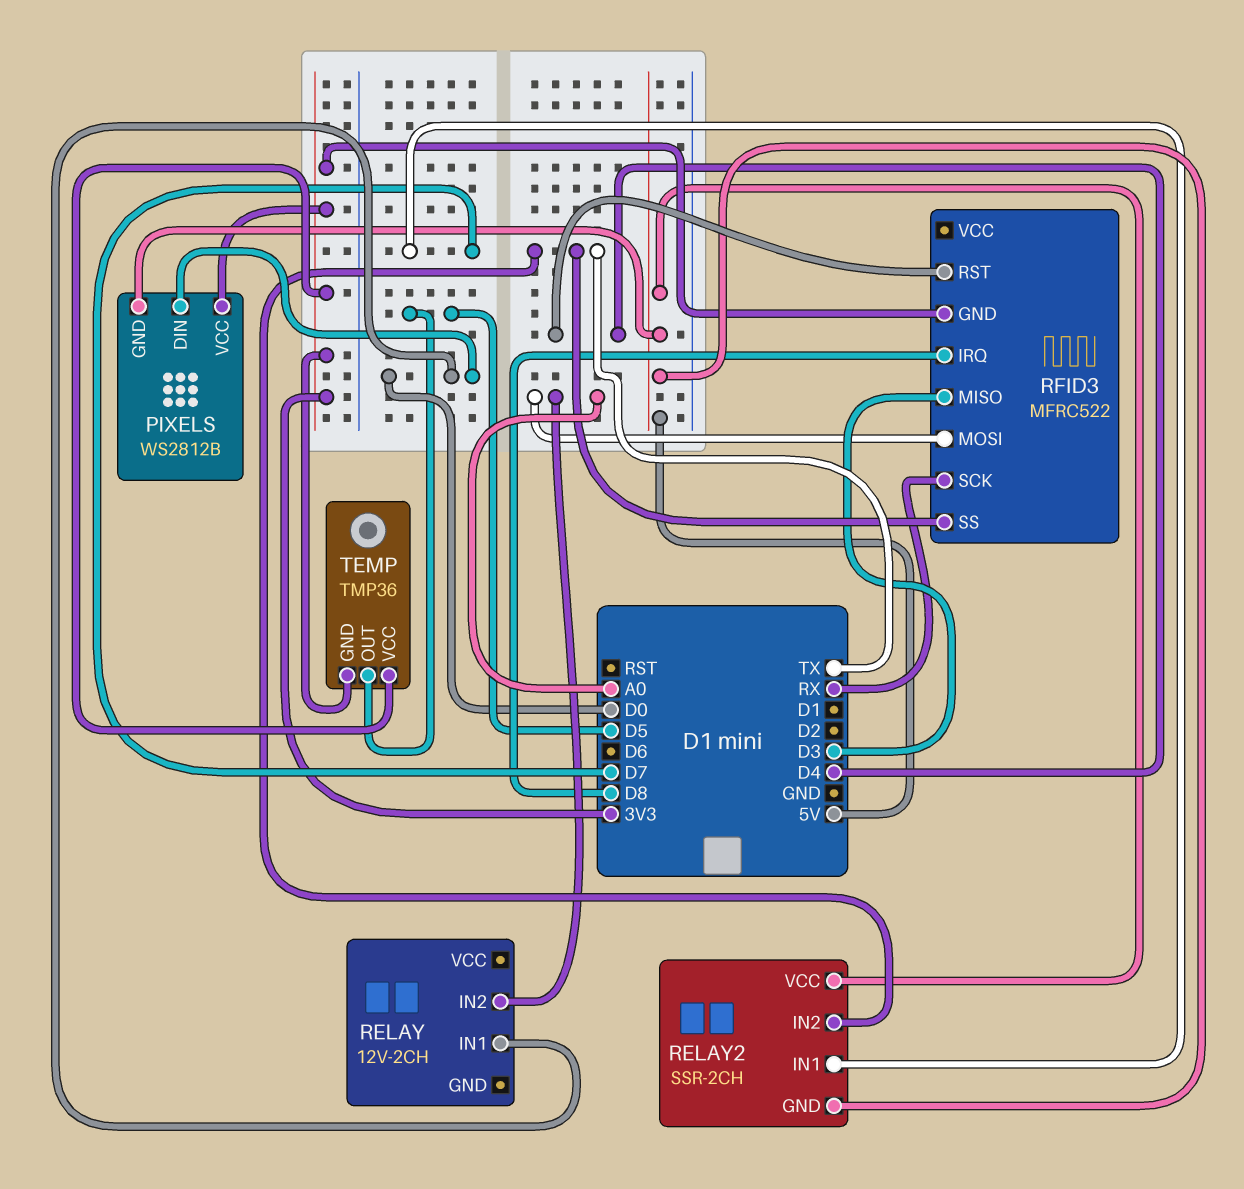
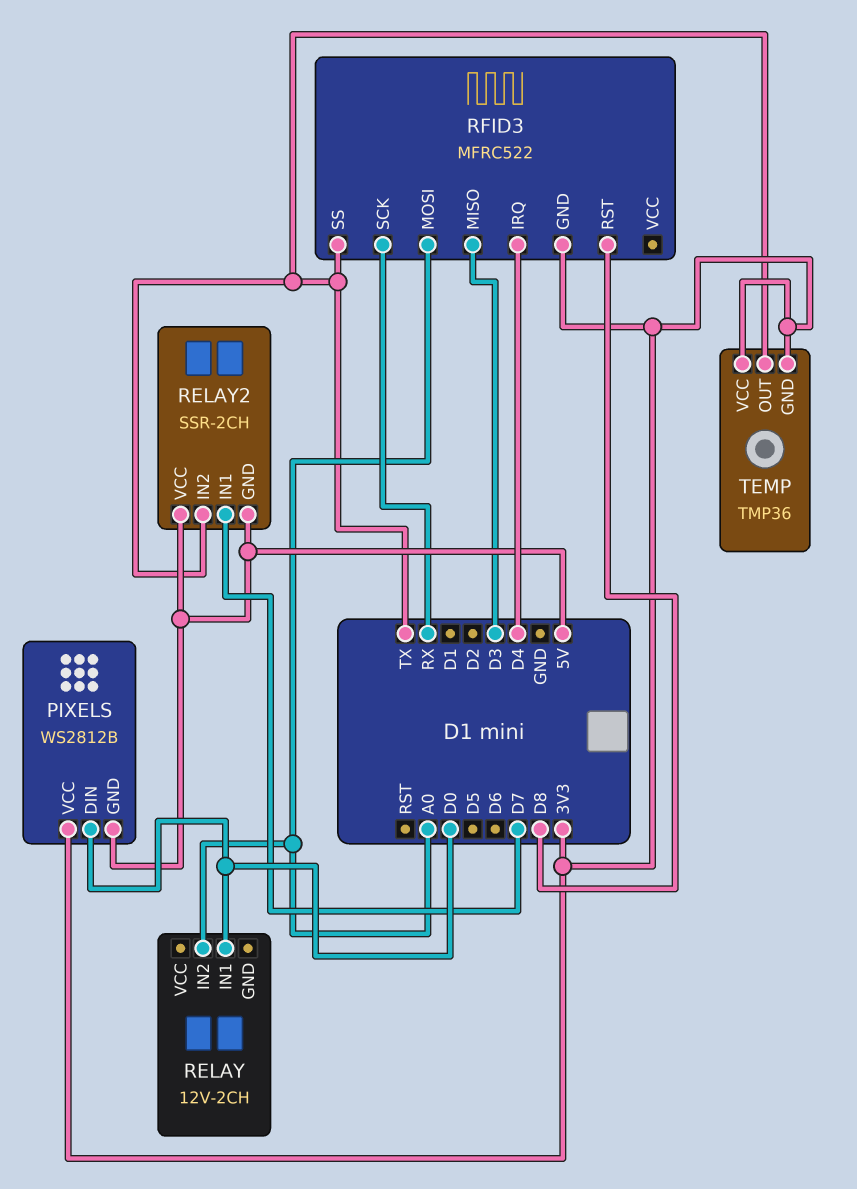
RFID3 pin IRQ: D8 -> D4
RFID3 pin RST: D4 -> D8
TEMP pin OUT: D5 -> TX

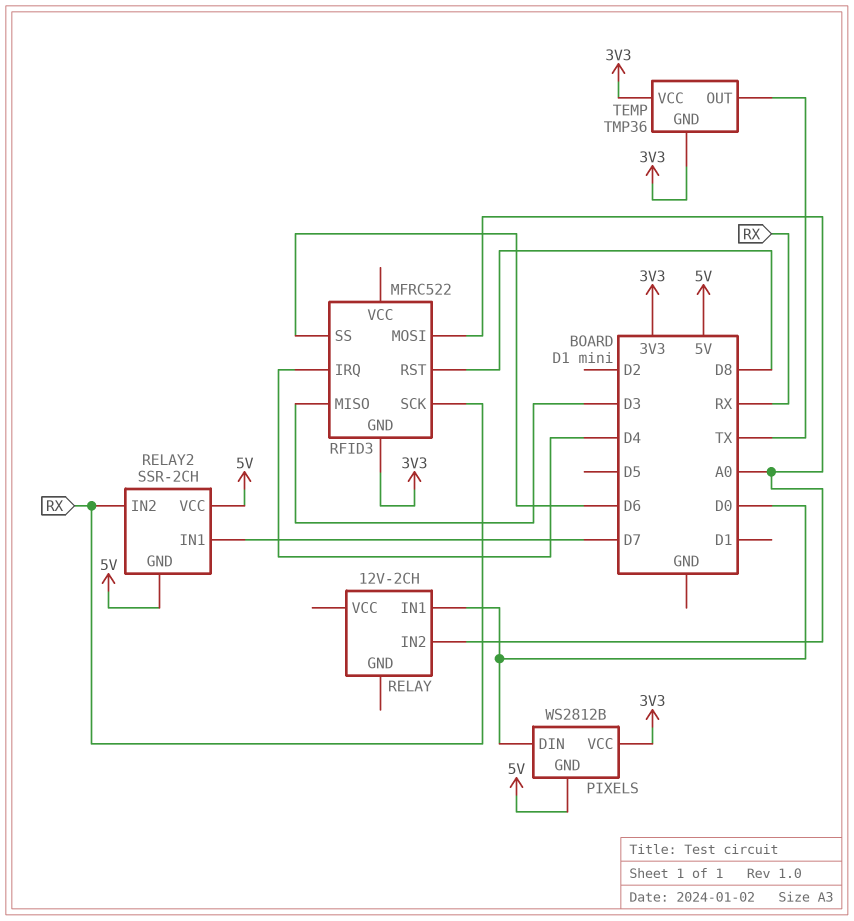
RELAY2 pin IN2: TX -> RX
RFID3 pin SS: TX -> D6

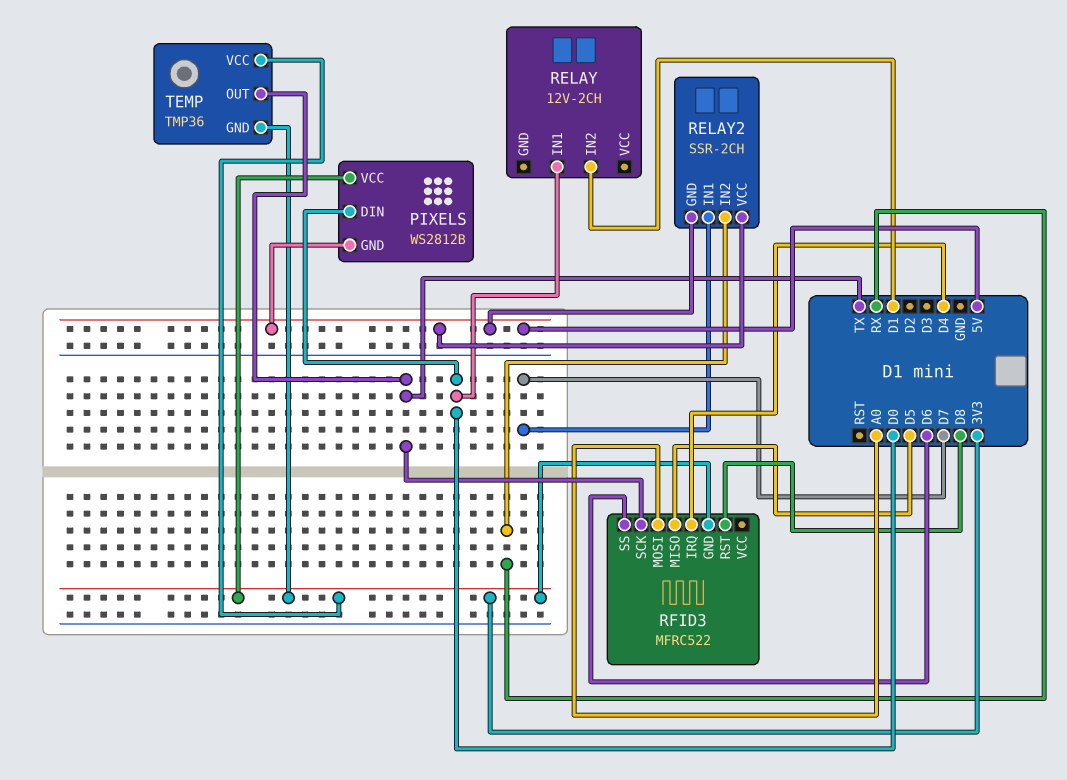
RELAY pin IN2: A0 -> D1
RFID3 pin MISO: D3 -> D5
RFID3 pin SCK: RX -> TX

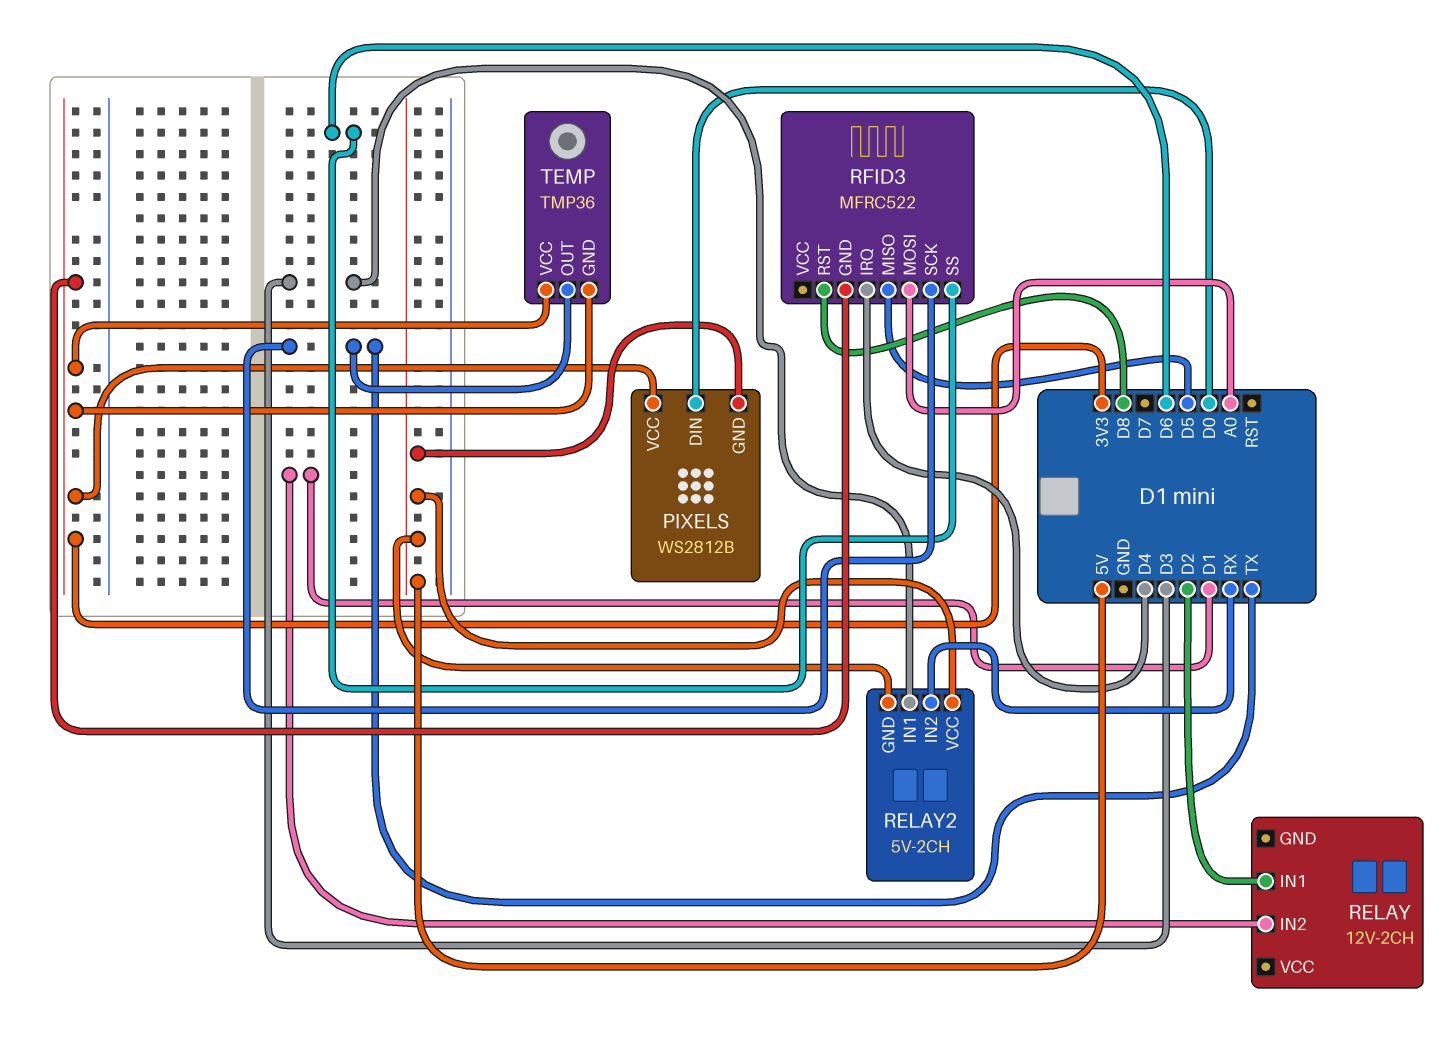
RELAY pin IN1: D0 -> D2
RELAY2: SSR-2CH -> 5V-2CH
RELAY2 pin IN1: D7 -> D3

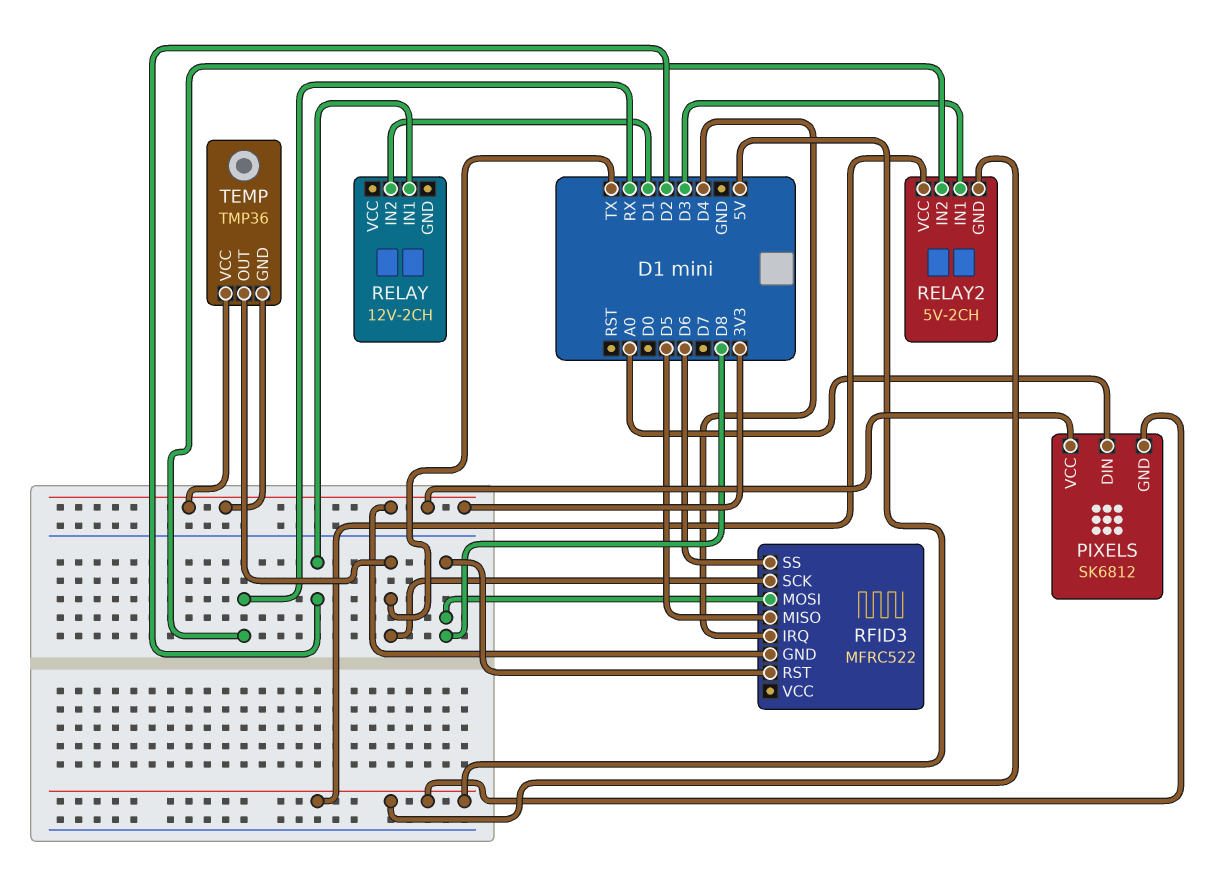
PIXELS: WS2812B -> SK6812
PIXELS pin DIN: D0 -> A0
RFID3 pin MOSI: A0 -> D8

